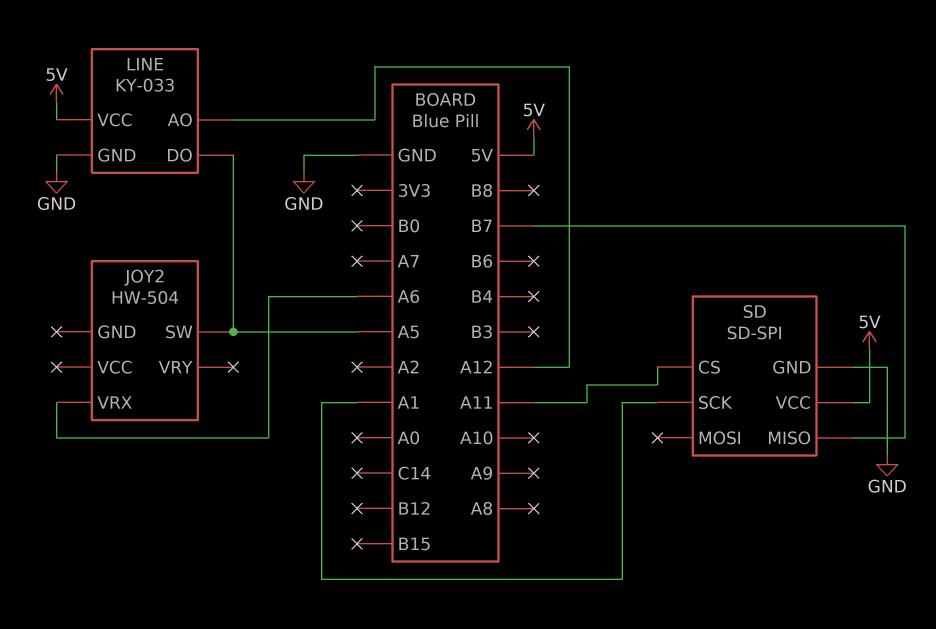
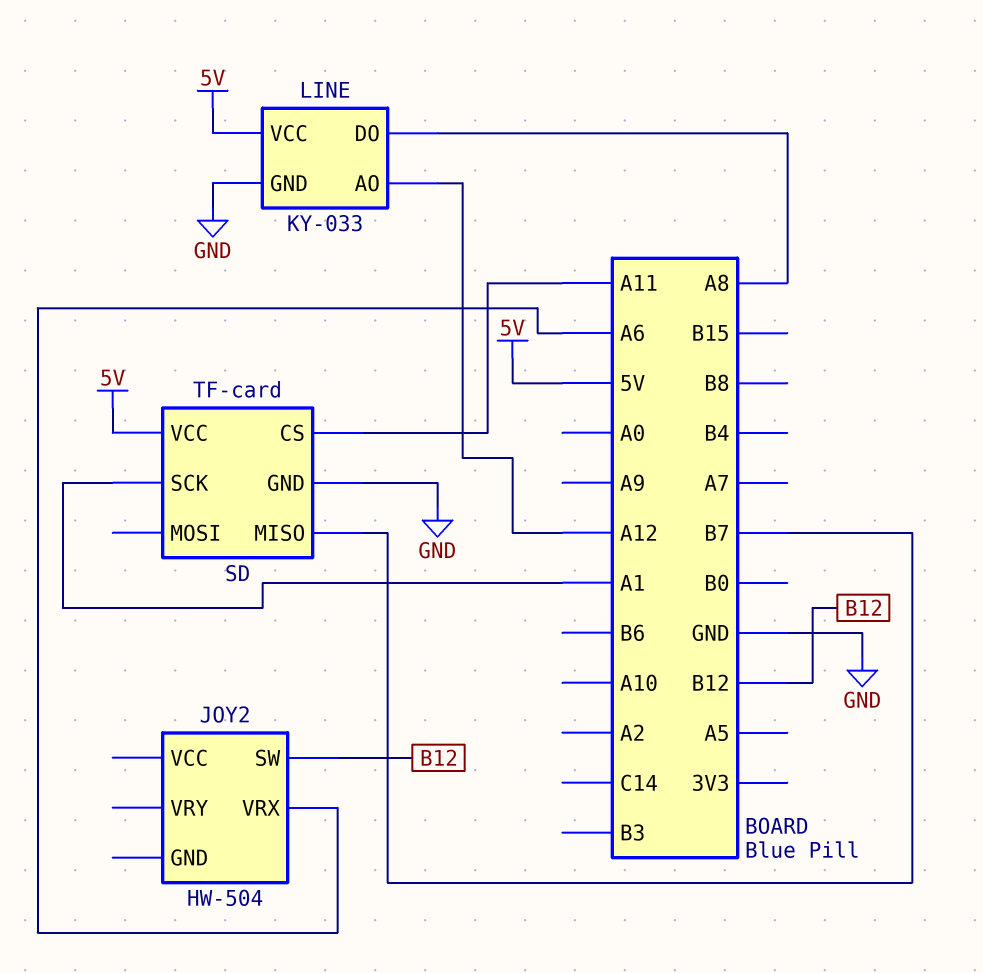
JOY2 pin SW: A5 -> B12
LINE pin DO: A5 -> A8
SD: SD-SPI -> TF-card

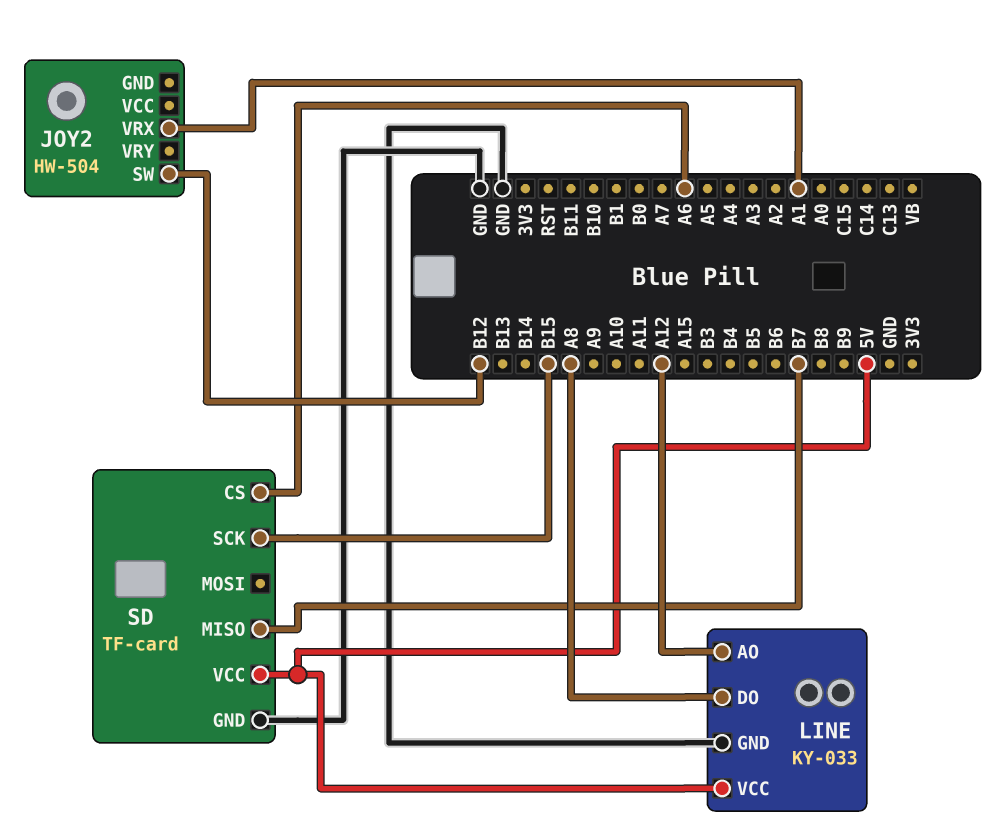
JOY2 pin VRX: A6 -> A1
SD pin CS: A11 -> A6
SD pin SCK: A1 -> B15

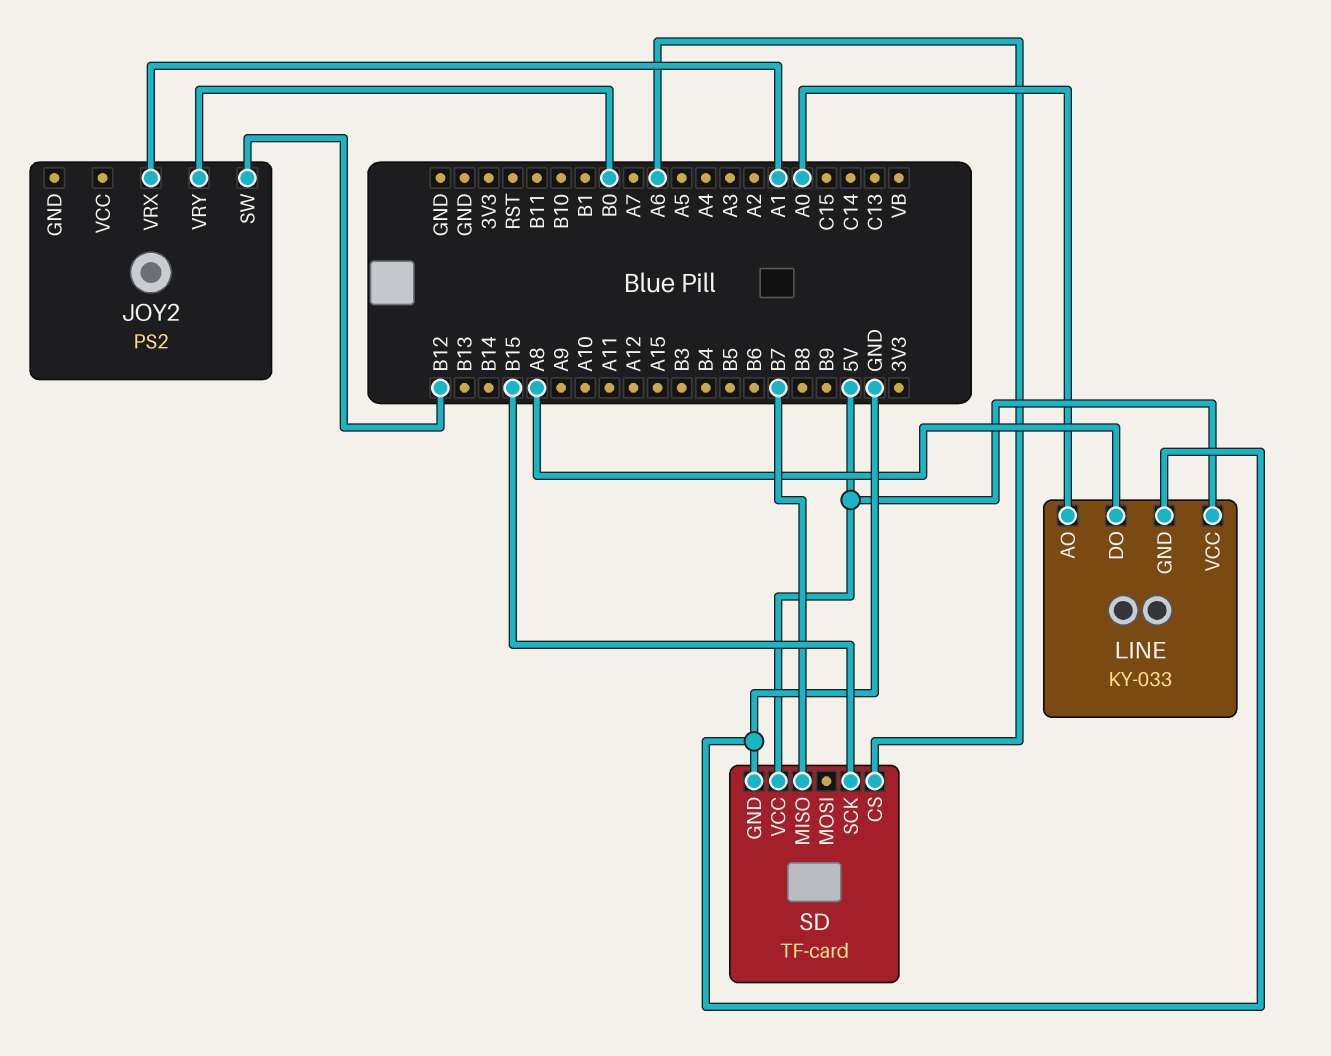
JOY2: HW-504 -> PS2
JOY2 pin VRY: none -> B0
LINE pin AO: A12 -> A0

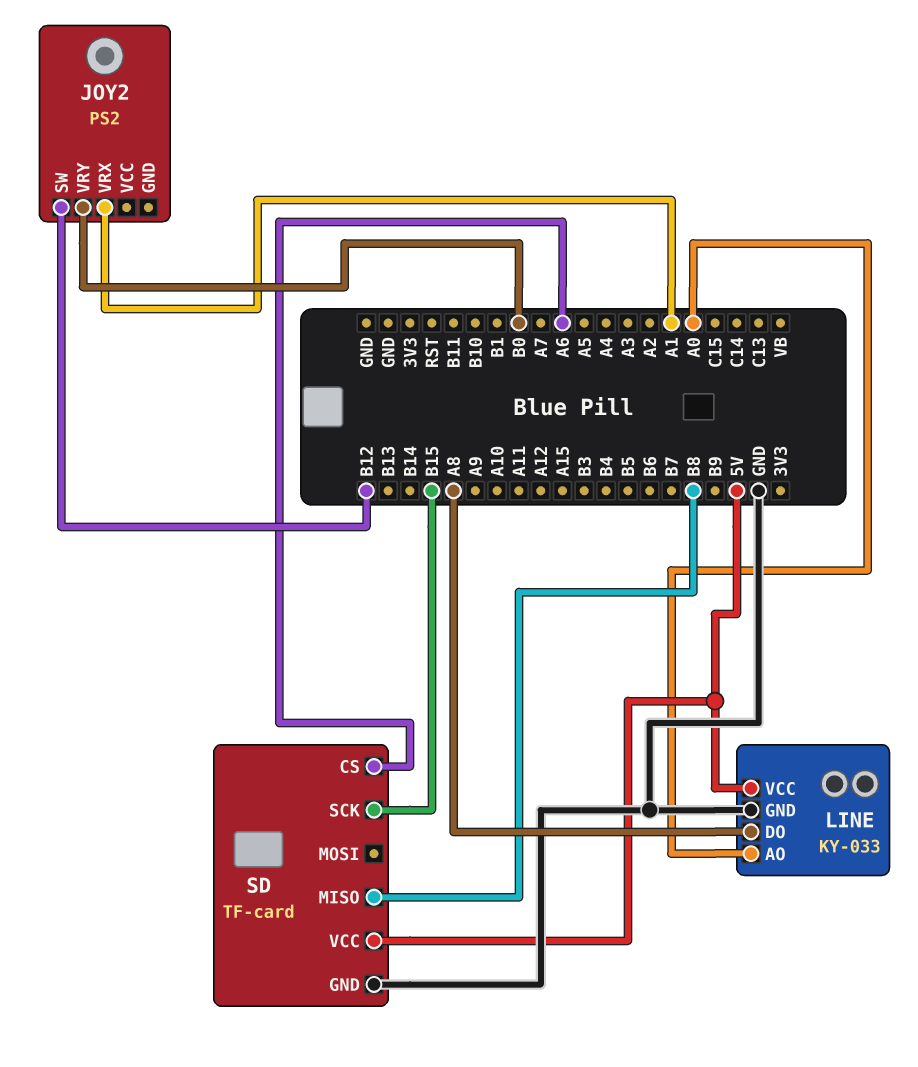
SD pin MISO: B7 -> B8

